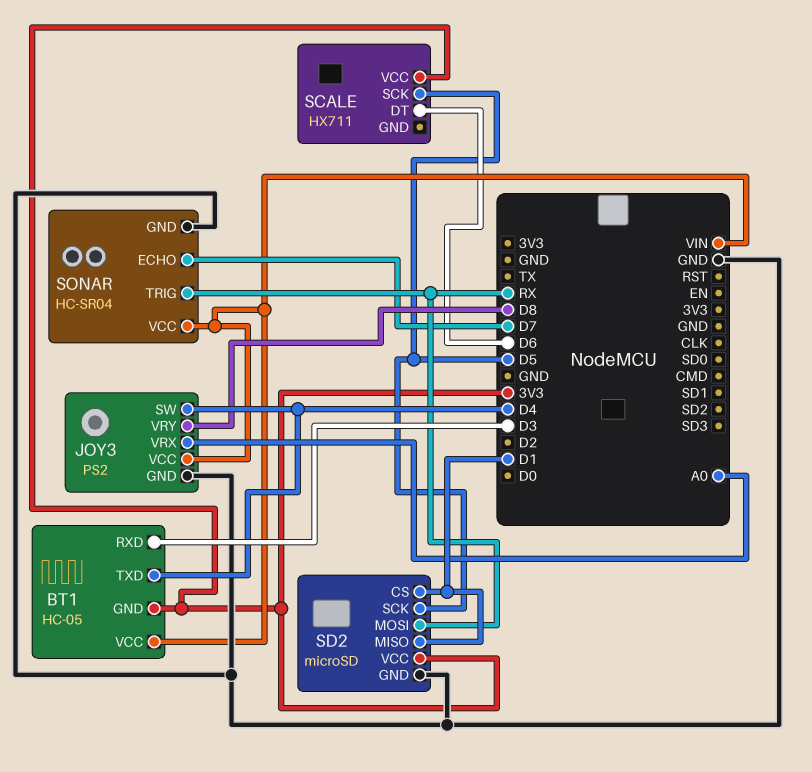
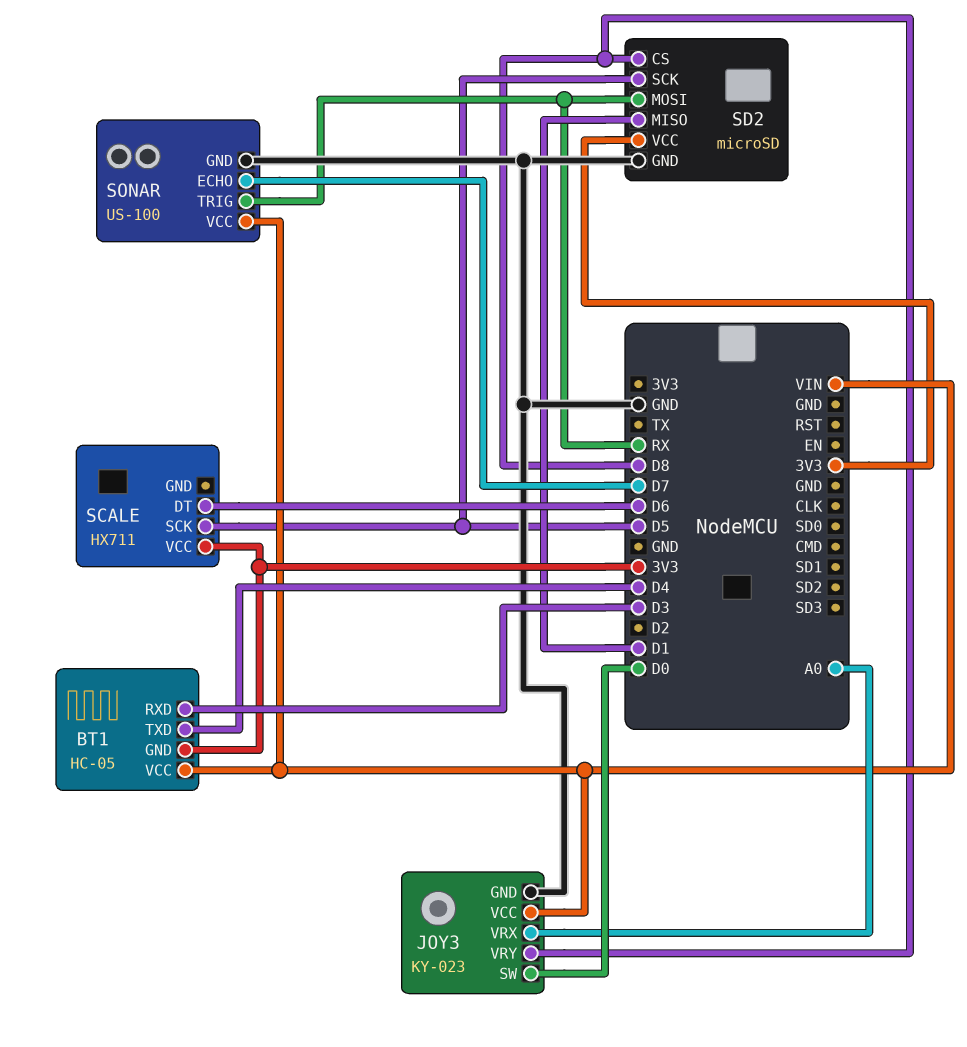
JOY3: PS2 -> KY-023
JOY3 pin SW: D4 -> D0
SD2 pin CS: D1 -> D8
SONAR: HC-SR04 -> US-100

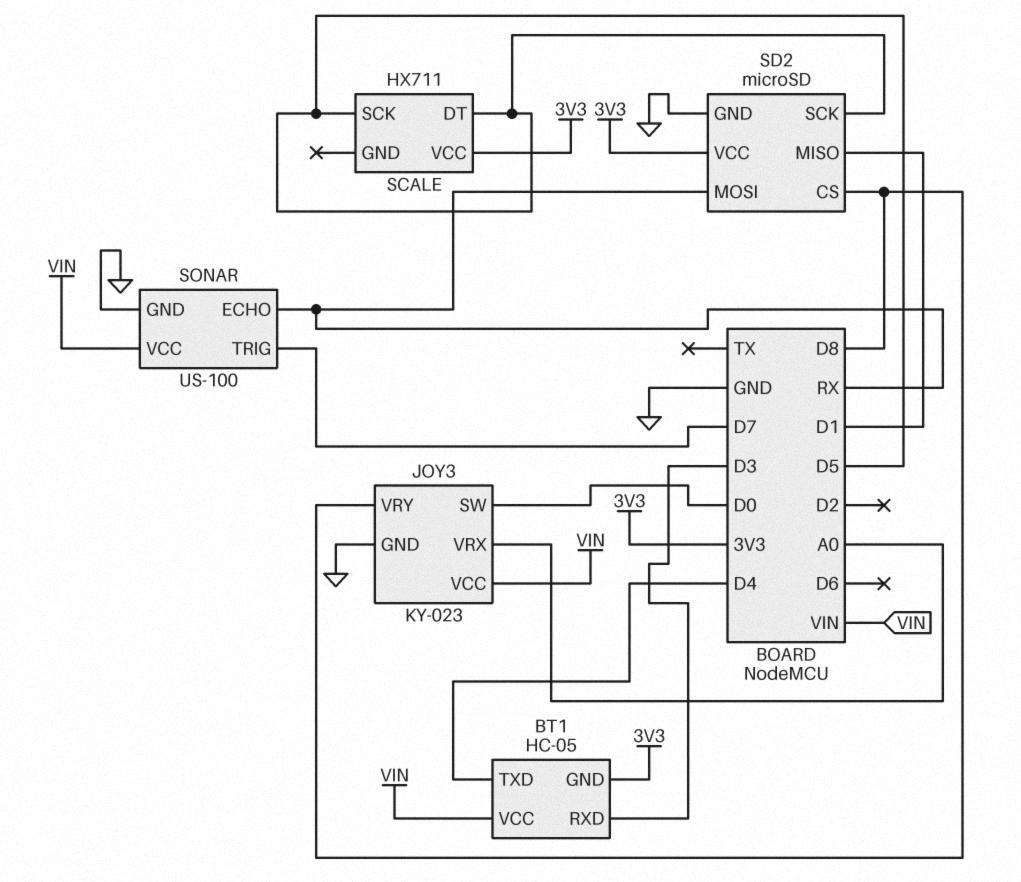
SCALE pin DT: D6 -> D5
SONAR pin ECHO: D7 -> RX
SONAR pin TRIG: RX -> D7

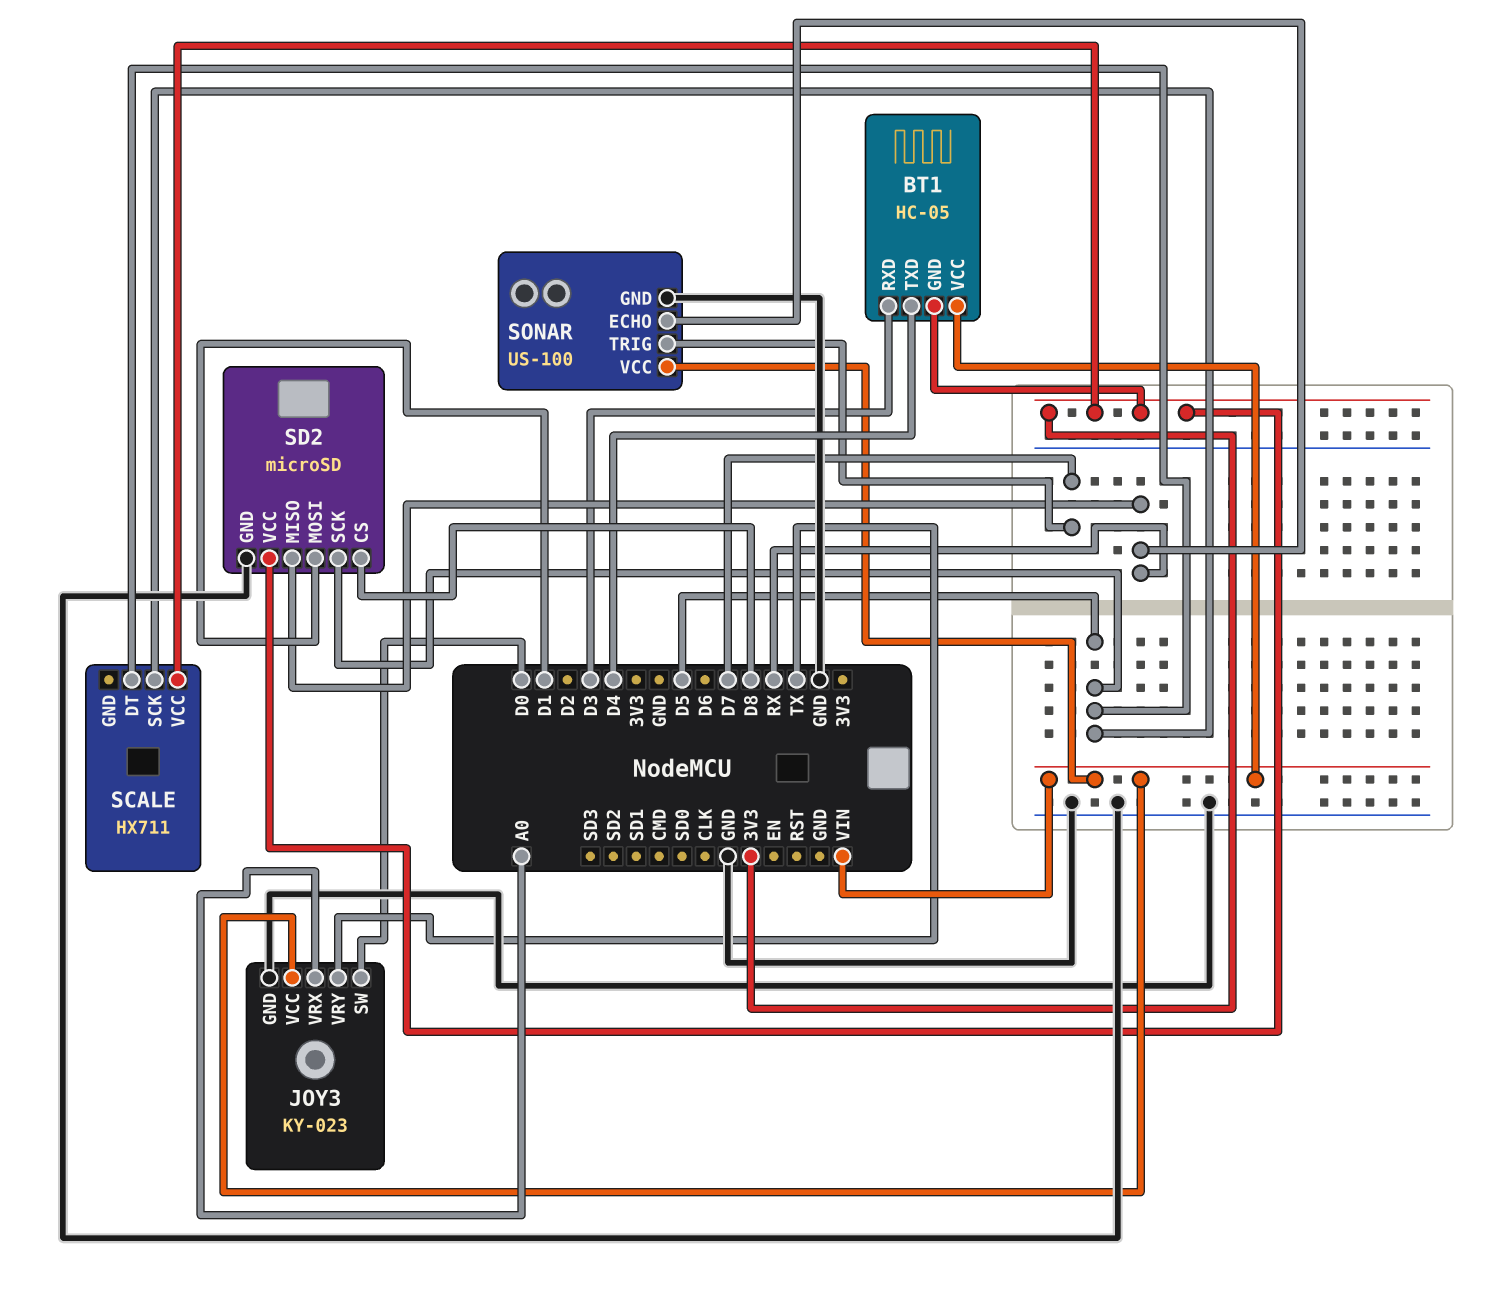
JOY3 pin VRY: D8 -> TX
SD2 pin MISO: D1 -> RX
SD2 pin MOSI: RX -> D1

